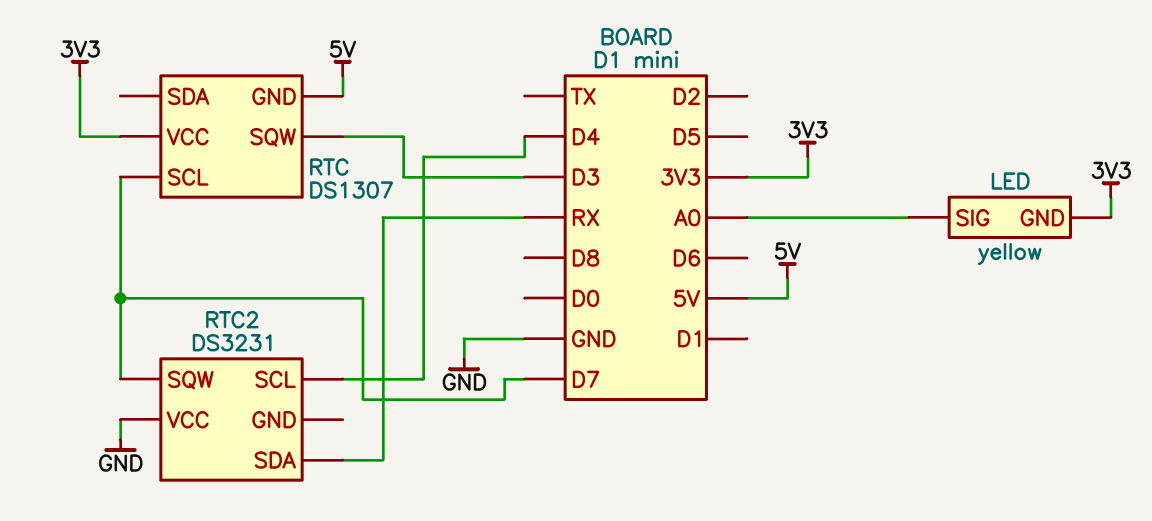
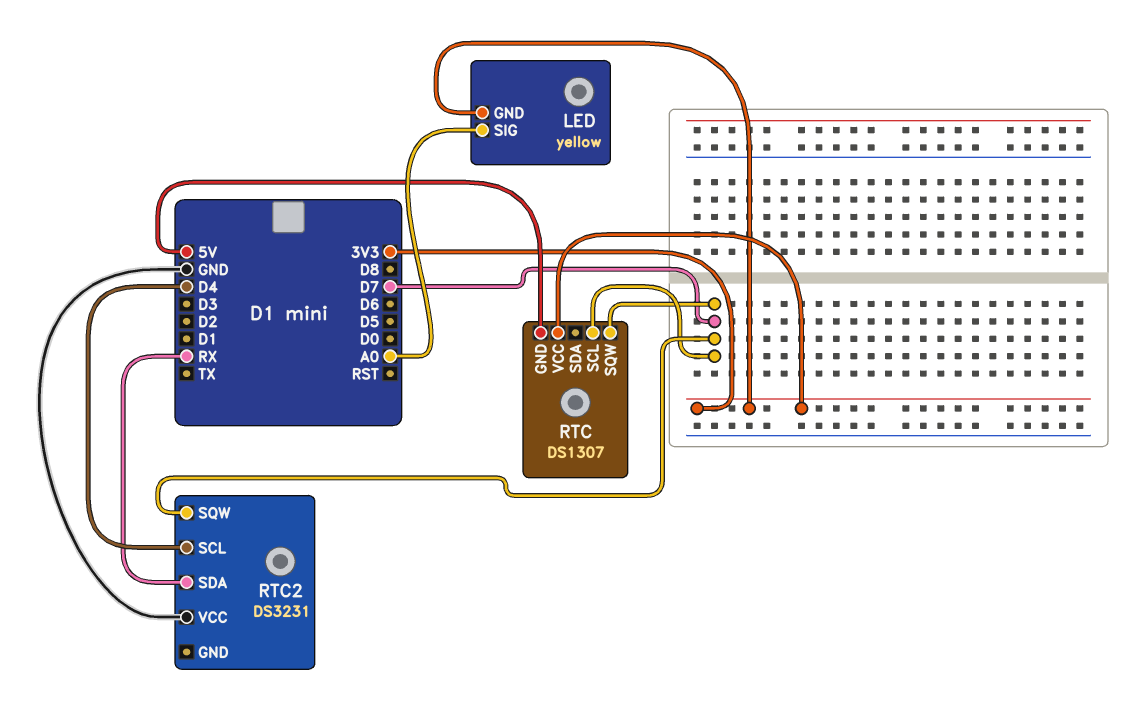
RTC pin SQW: D3 -> D7

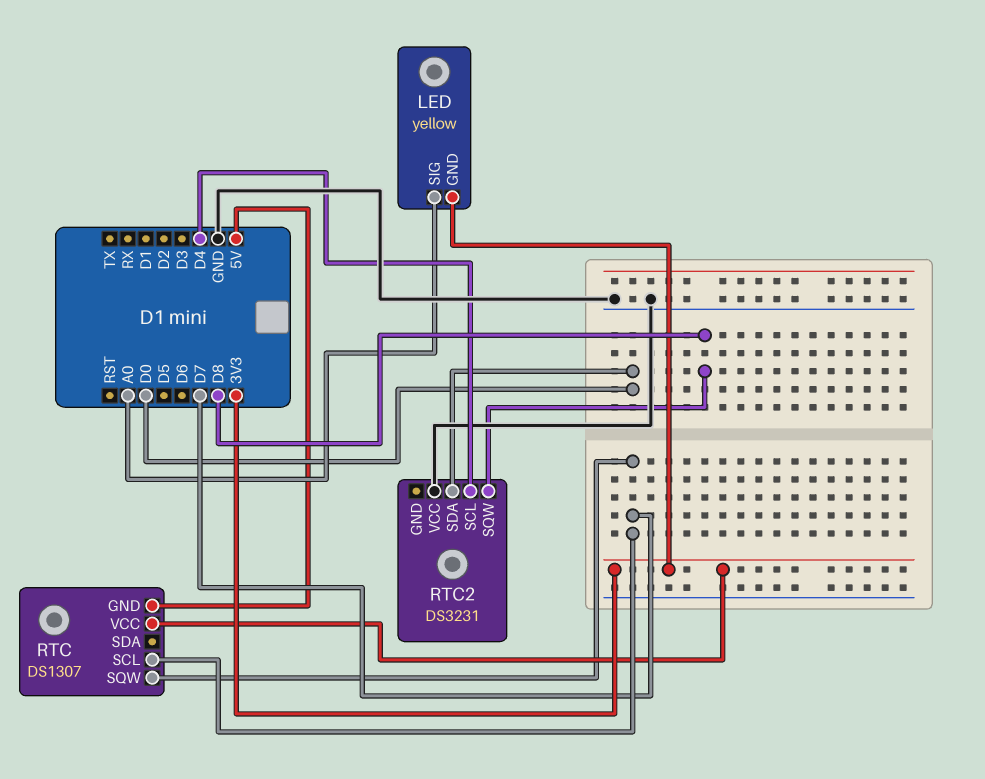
RTC2 pin SDA: RX -> D0
RTC2 pin SQW: D7 -> D8

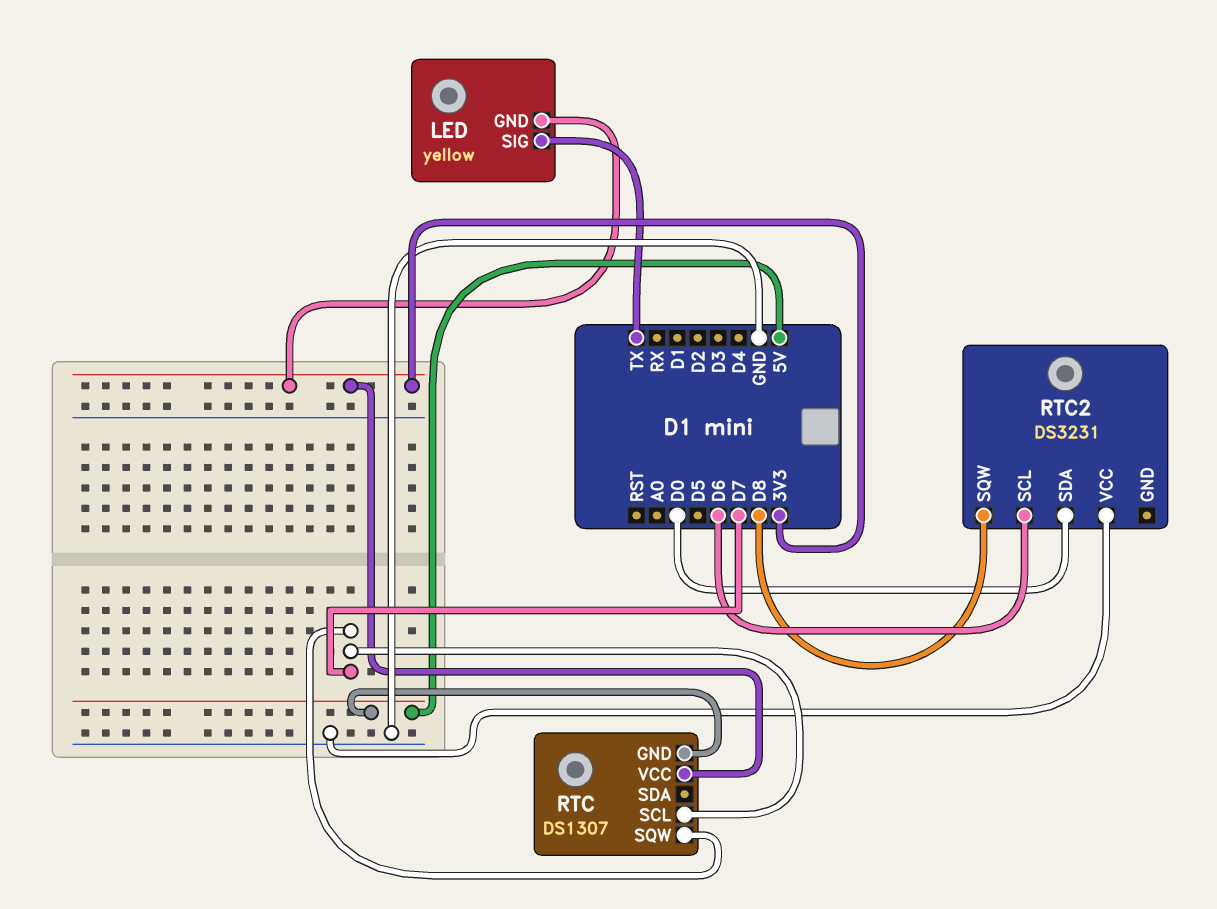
LED pin SIG: A0 -> TX
RTC2 pin SCL: D4 -> D6

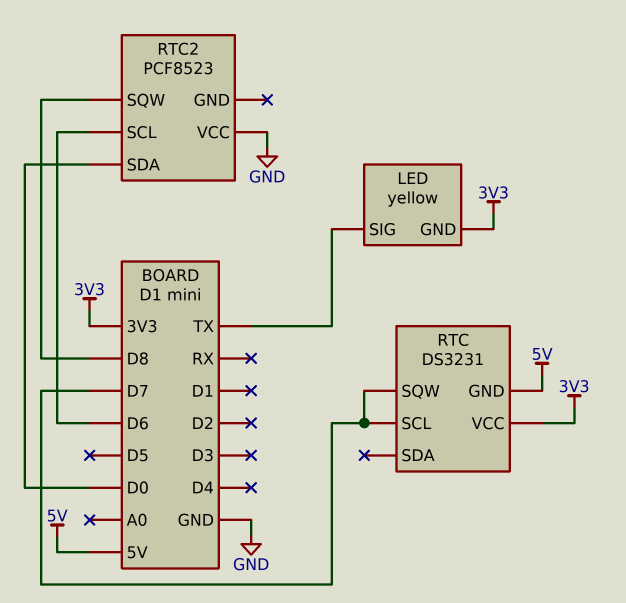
RTC: DS1307 -> DS3231
RTC2: DS3231 -> PCF8523

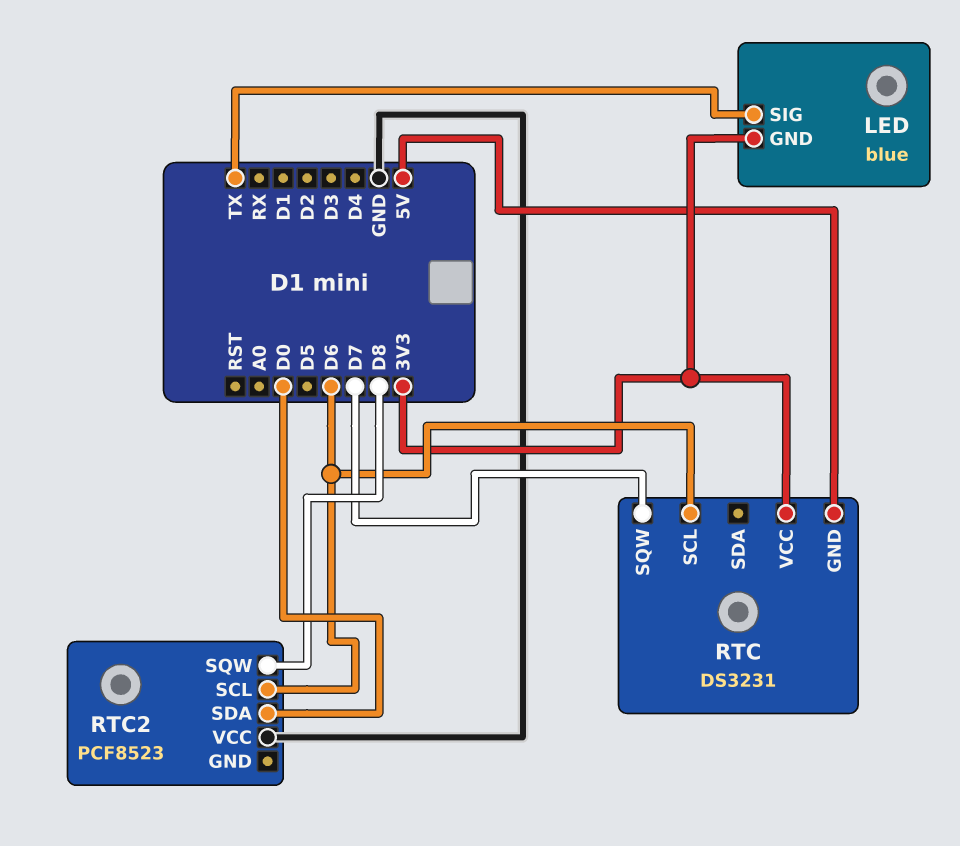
LED: yellow -> blue
RTC pin SCL: D7 -> D6

